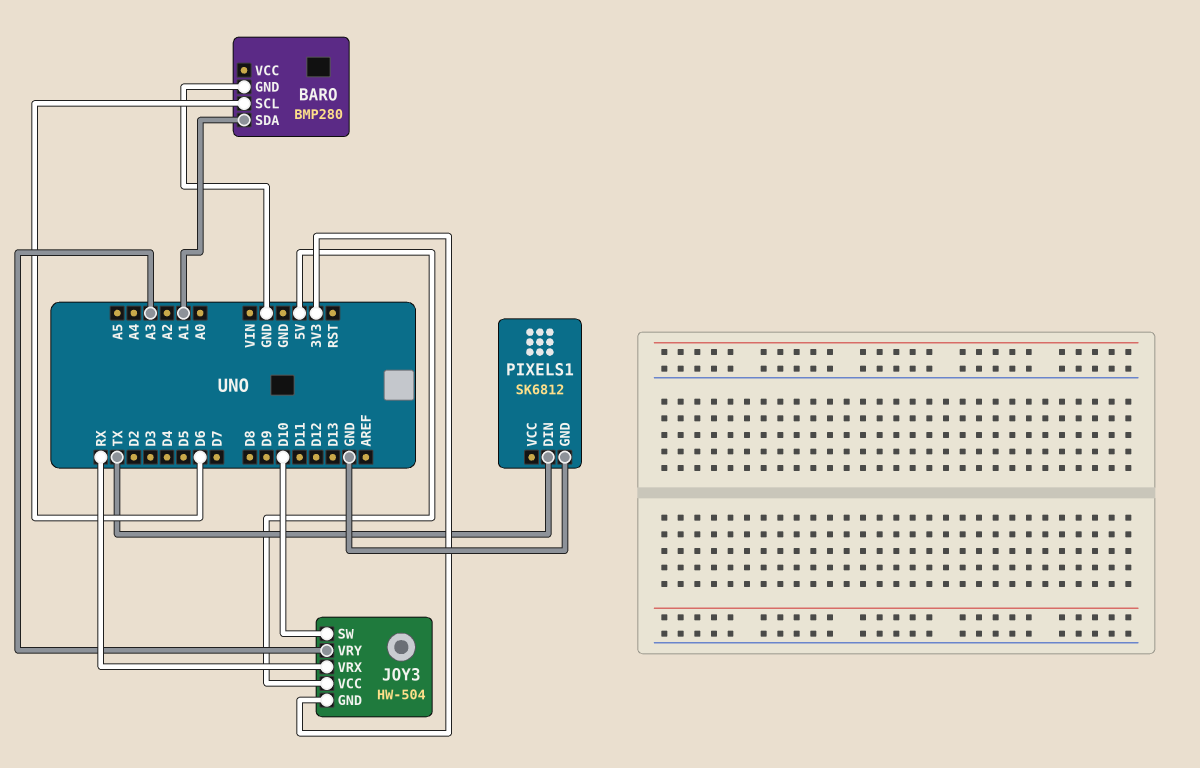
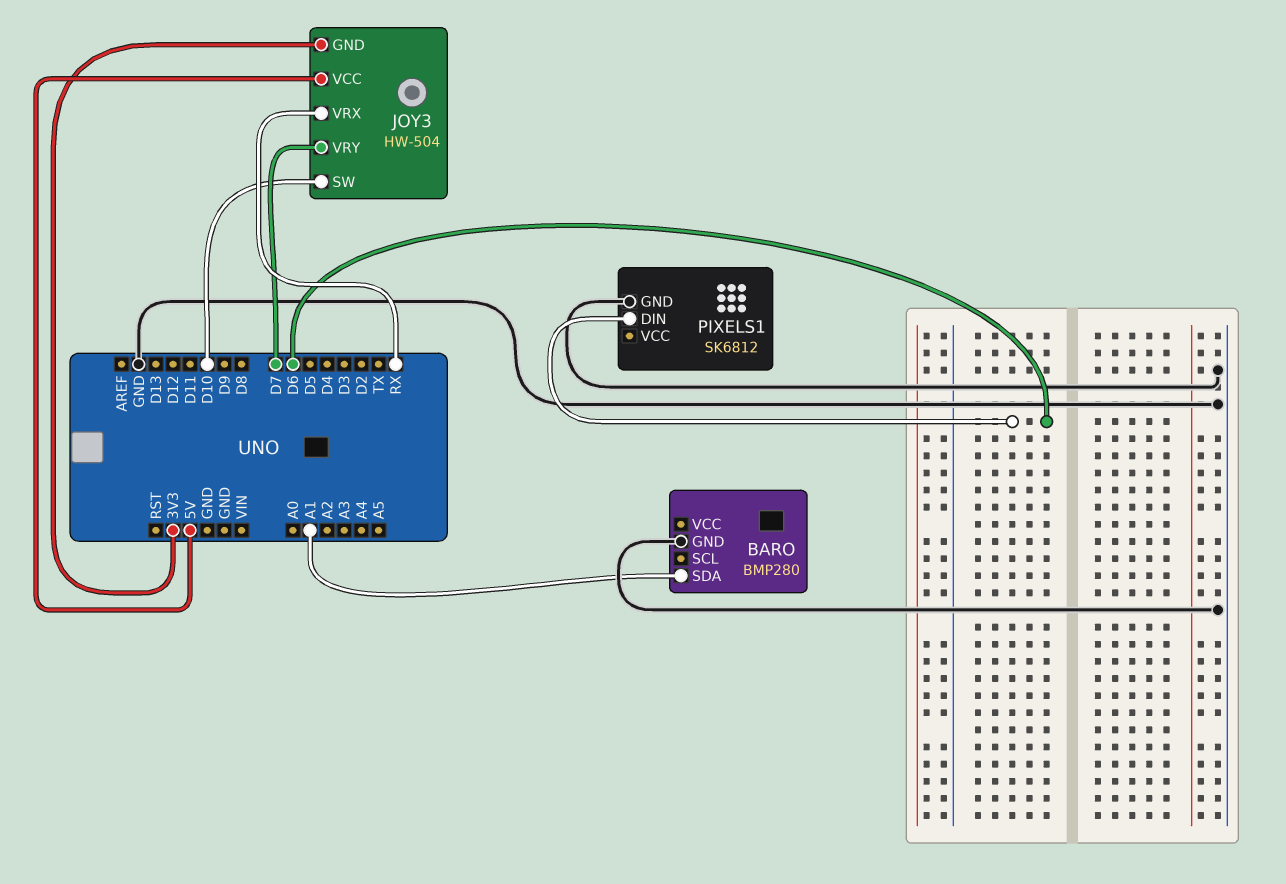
BARO pin SCL: D6 -> none
JOY3 pin VRY: A3 -> D7
PIXELS1 pin DIN: TX -> D6

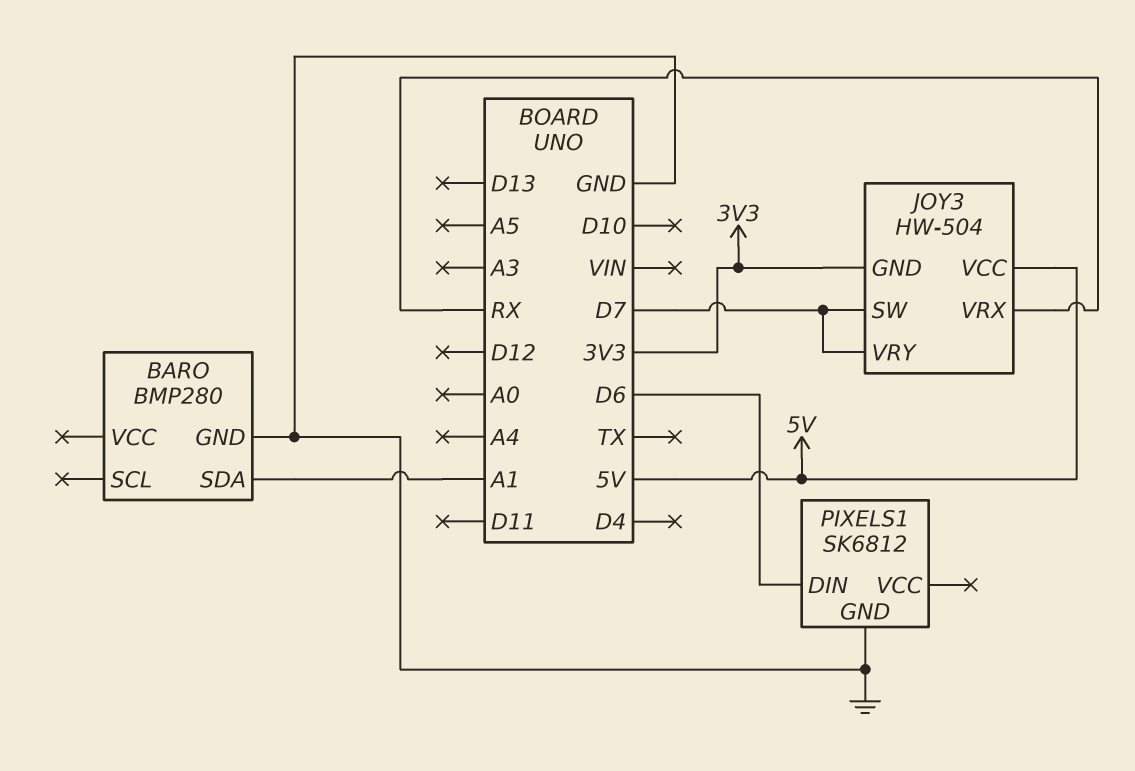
JOY3 pin SW: D10 -> D7

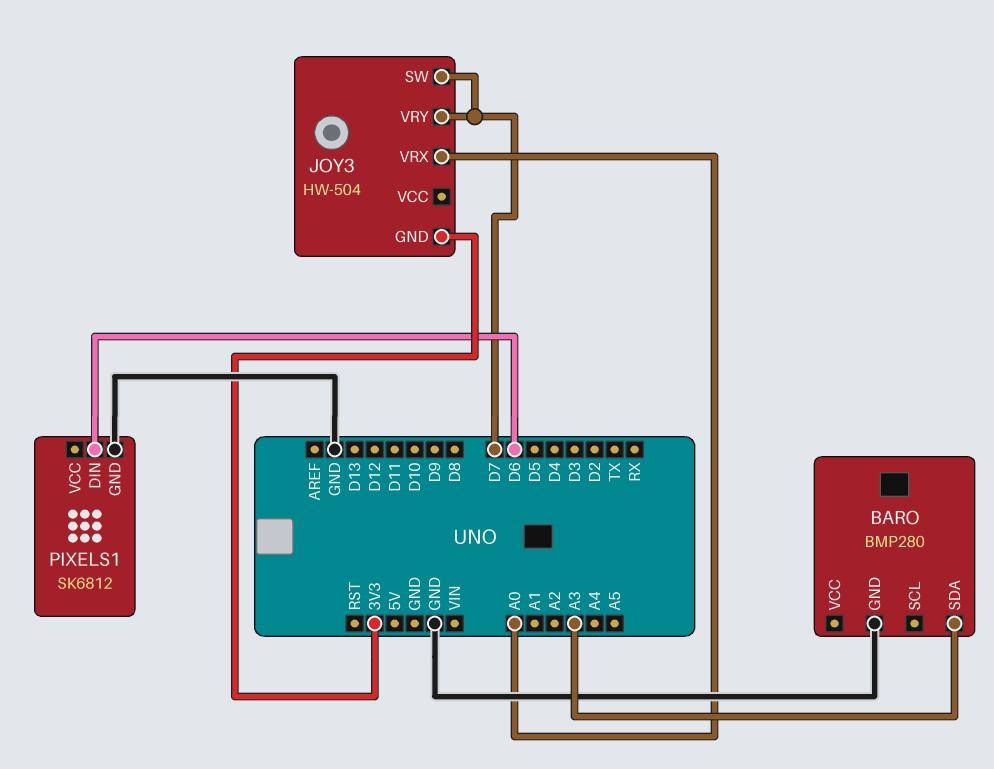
BARO pin SDA: A1 -> A3
JOY3 pin VCC: 5V -> none
JOY3 pin VRX: RX -> A0

